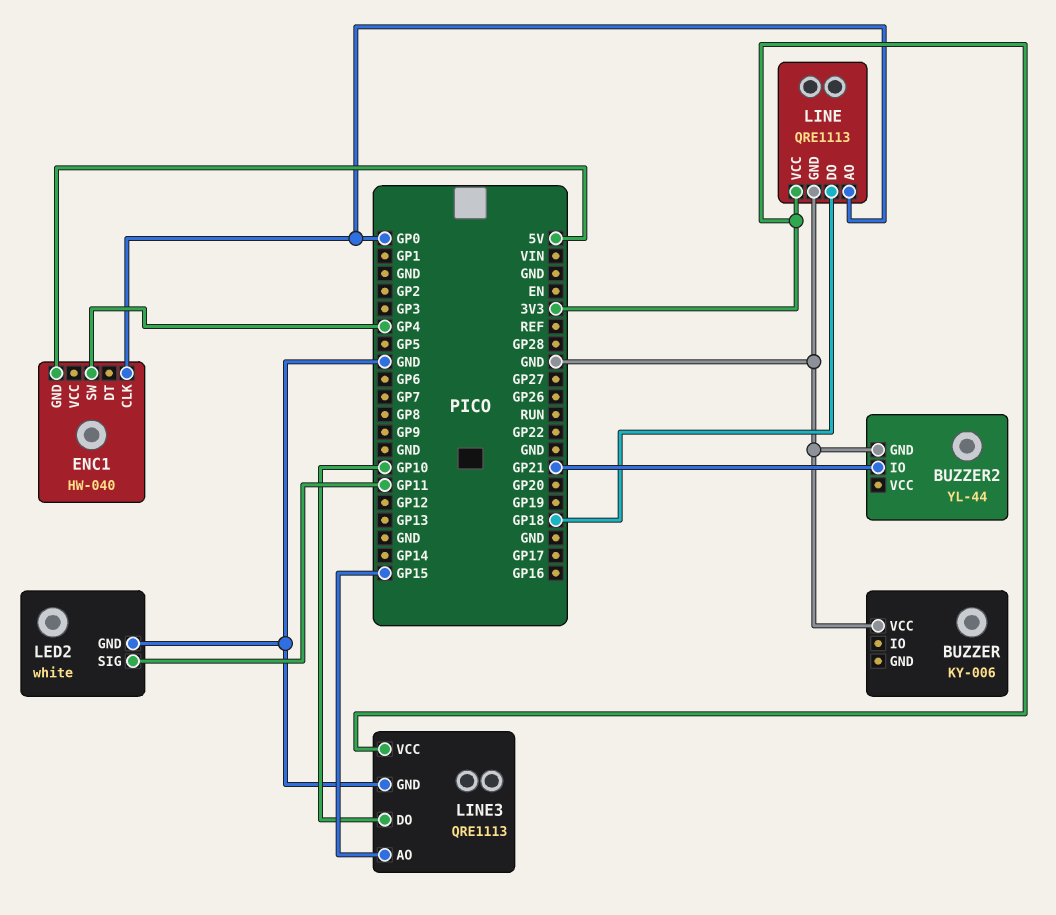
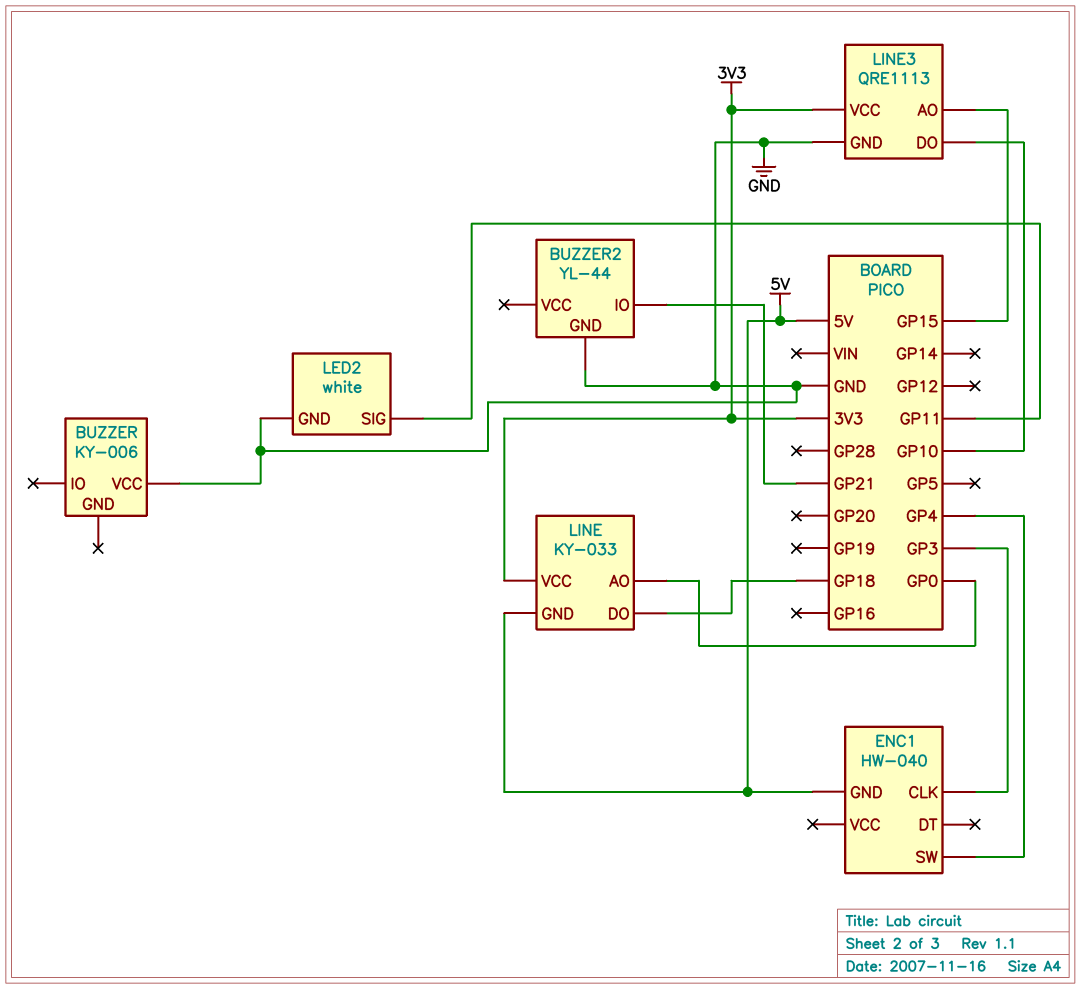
ENC1 pin CLK: GP0 -> GP3
LINE: QRE1113 -> KY-033
LINE pin GND: GND -> 5V

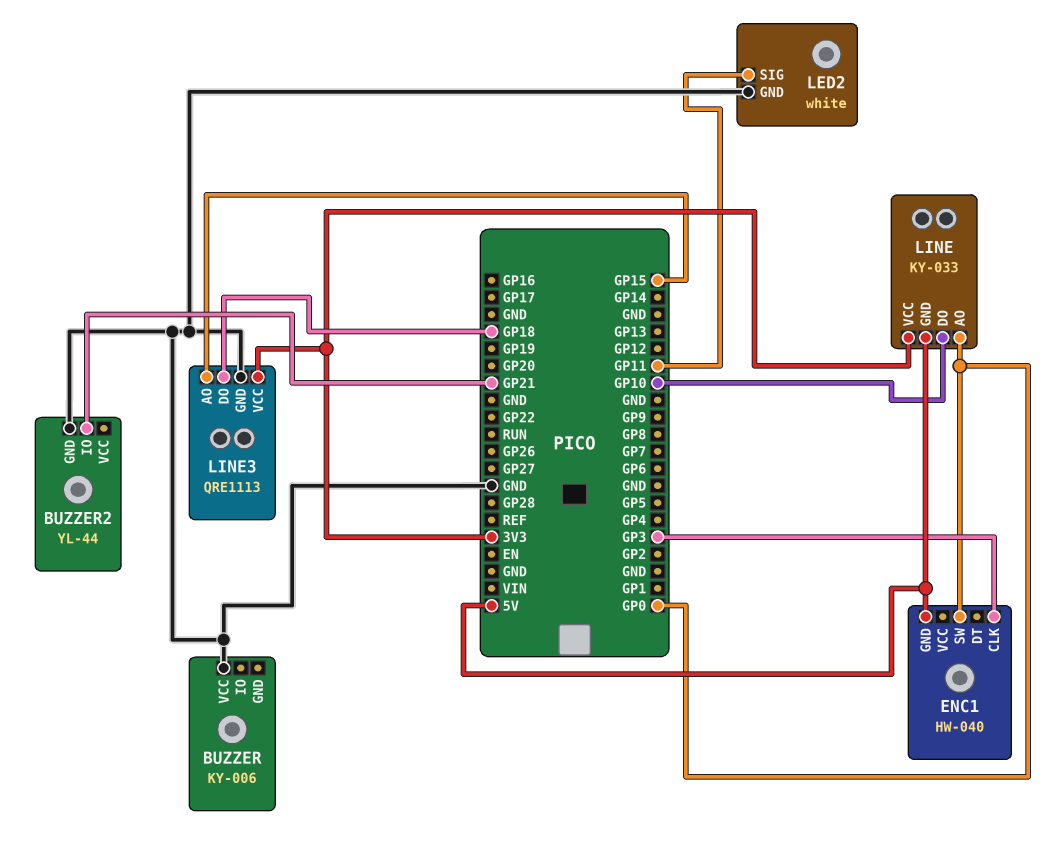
ENC1 pin SW: GP4 -> GP0
LINE pin DO: GP18 -> GP10
LINE3 pin DO: GP10 -> GP18

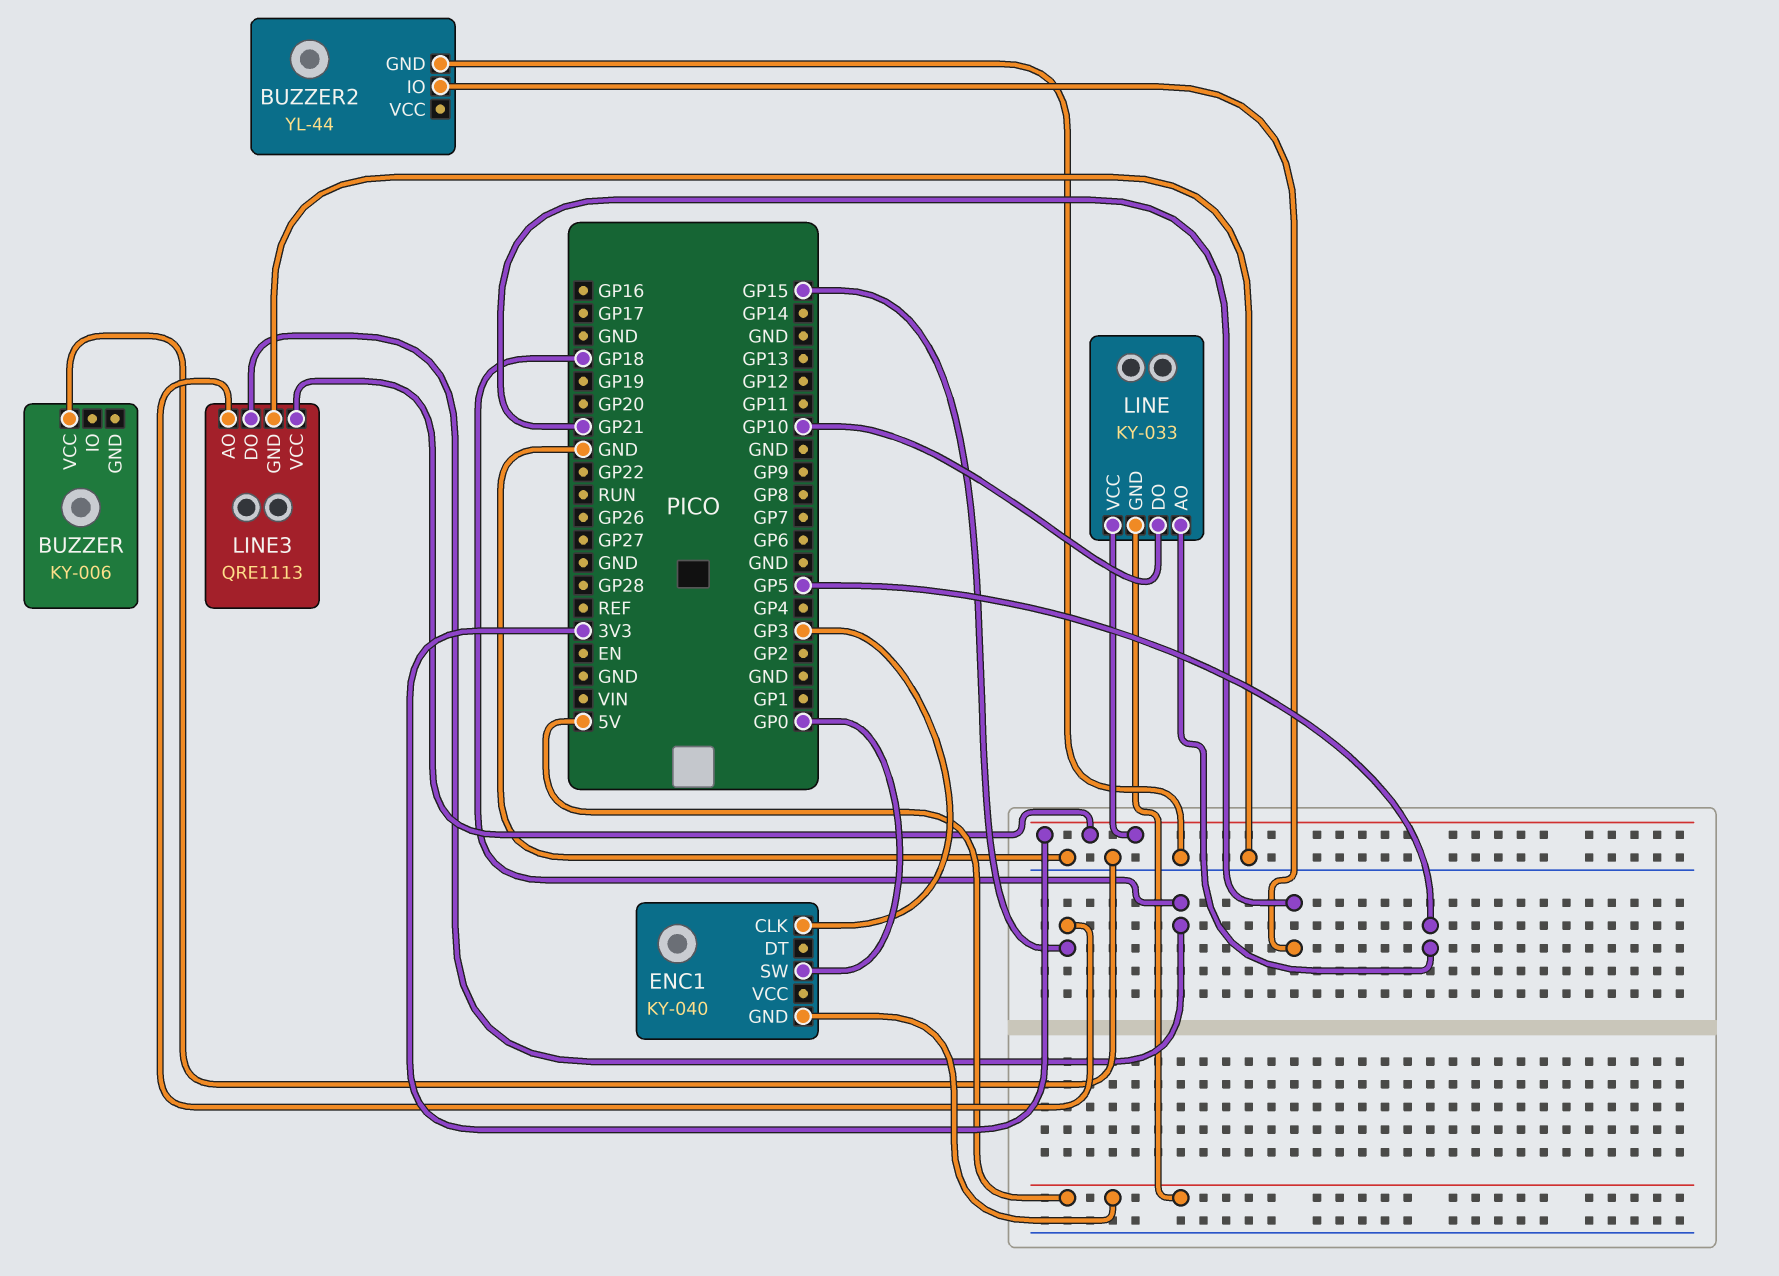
ENC1: HW-040 -> KY-040
LED2: white -> none
LED2 pin GND: GND -> none
LED2 pin SIG: GP11 -> none
LINE pin AO: GP0 -> GP5

